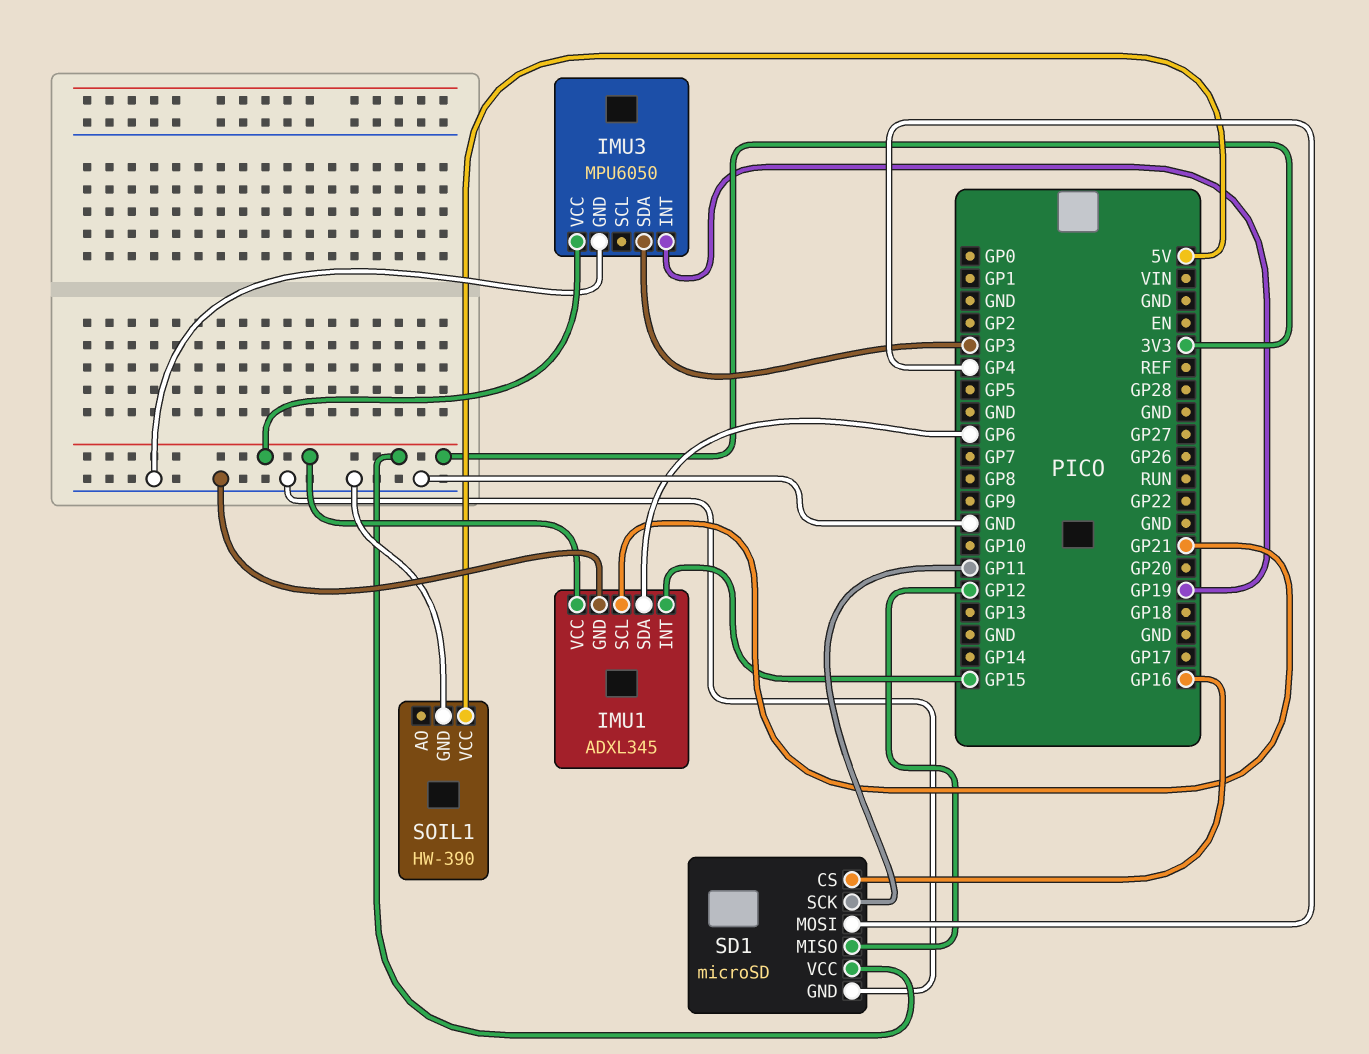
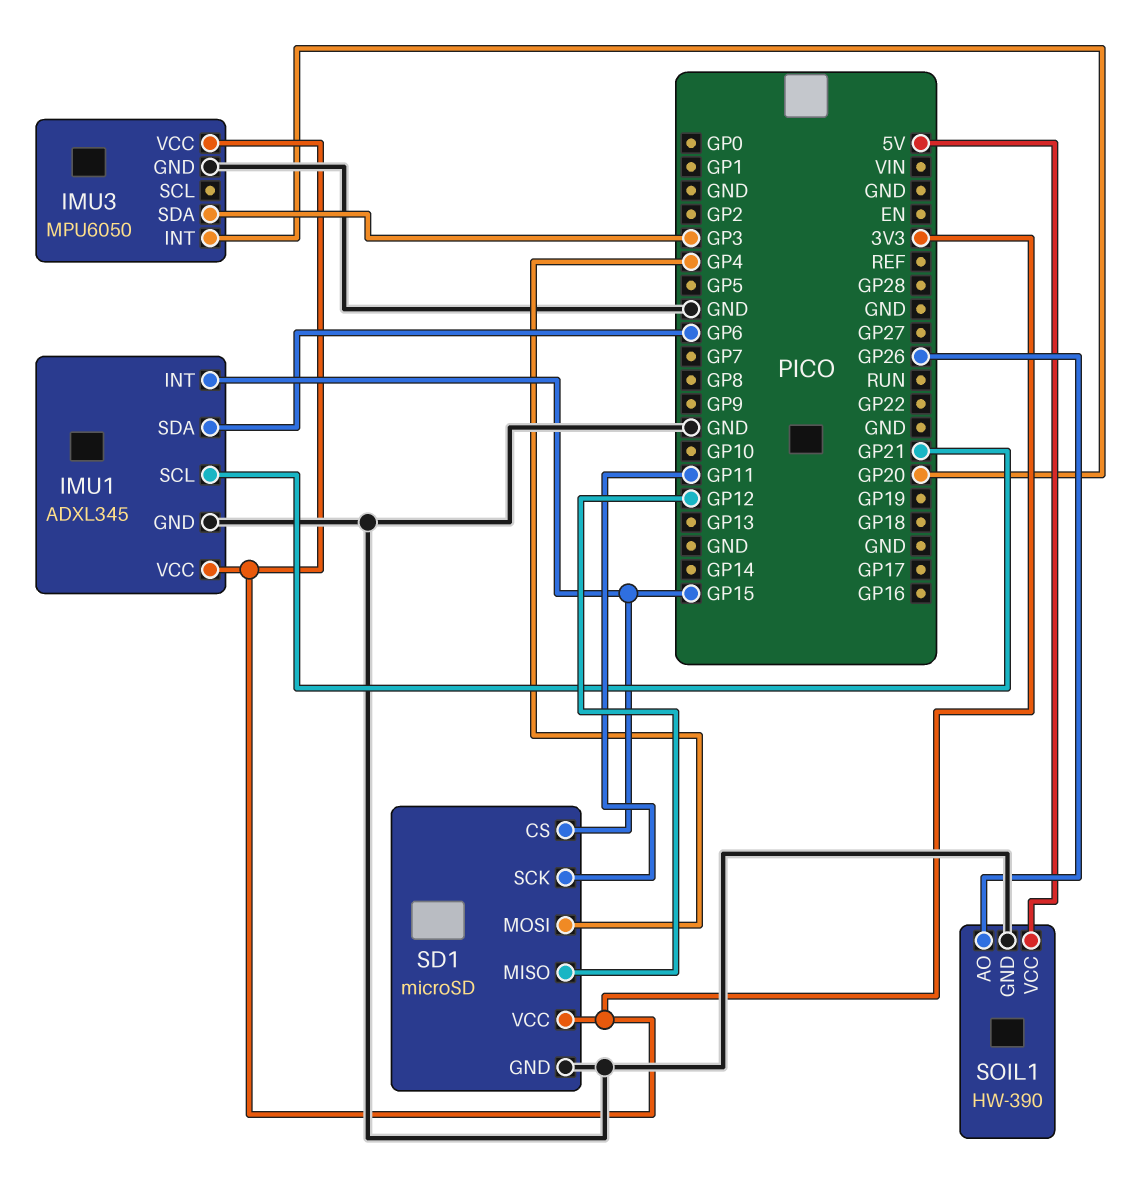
IMU3 pin INT: GP19 -> GP20
SD1 pin CS: GP16 -> GP15
SOIL1 pin AO: none -> GP26

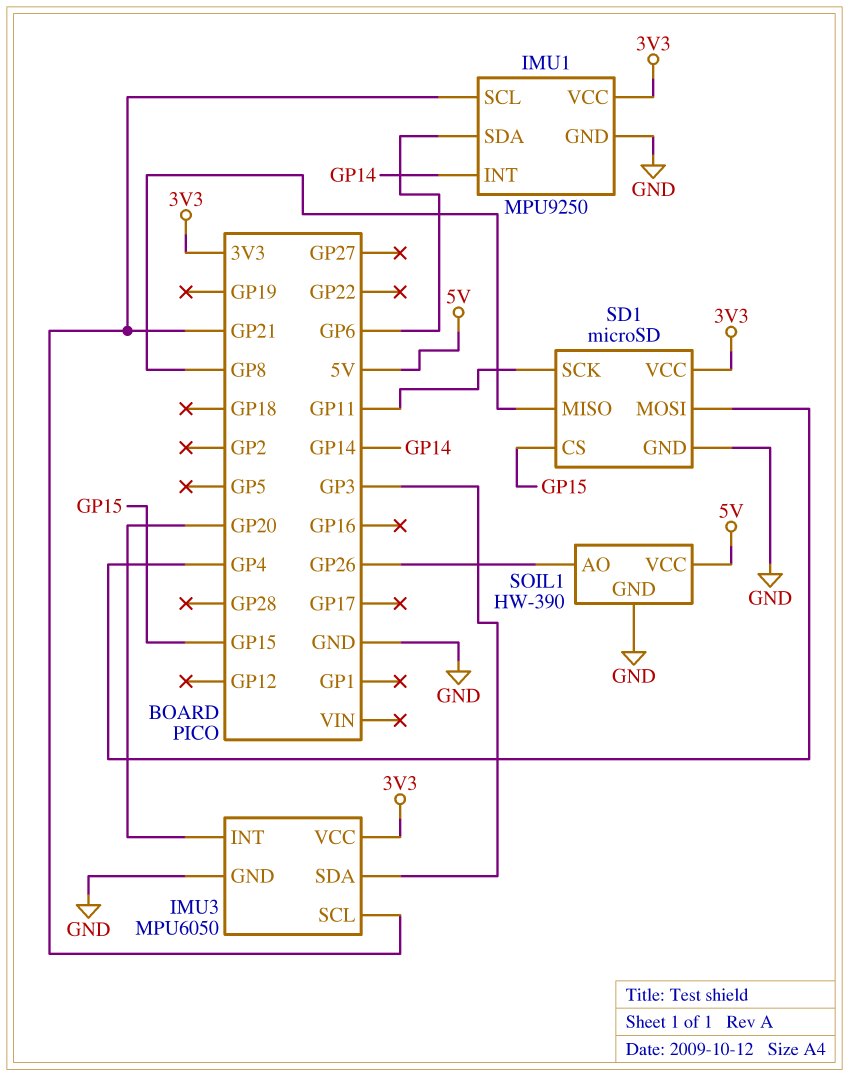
IMU1: ADXL345 -> MPU9250
IMU1 pin INT: GP15 -> GP14
IMU3 pin SCL: none -> GP21
SD1 pin MISO: GP12 -> GP8

